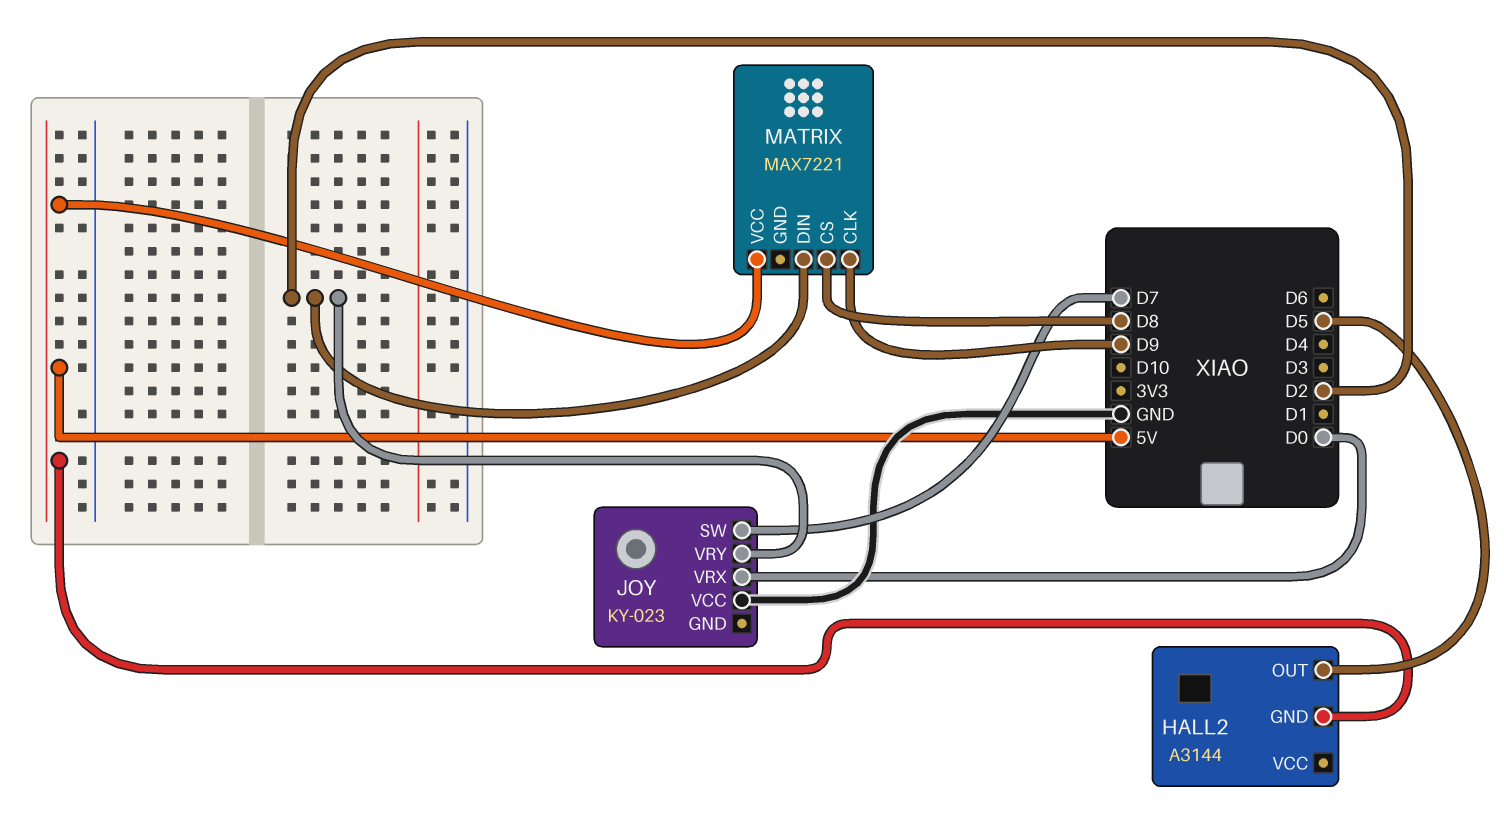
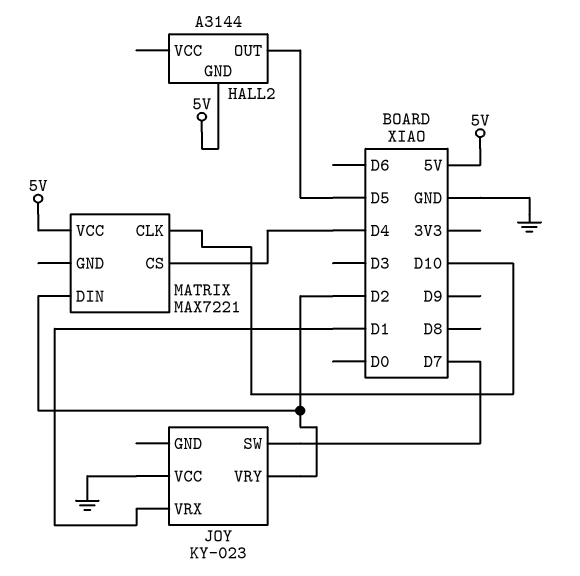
JOY pin VRX: D0 -> D1
MATRIX pin CLK: D9 -> D10
MATRIX pin CS: D8 -> D4

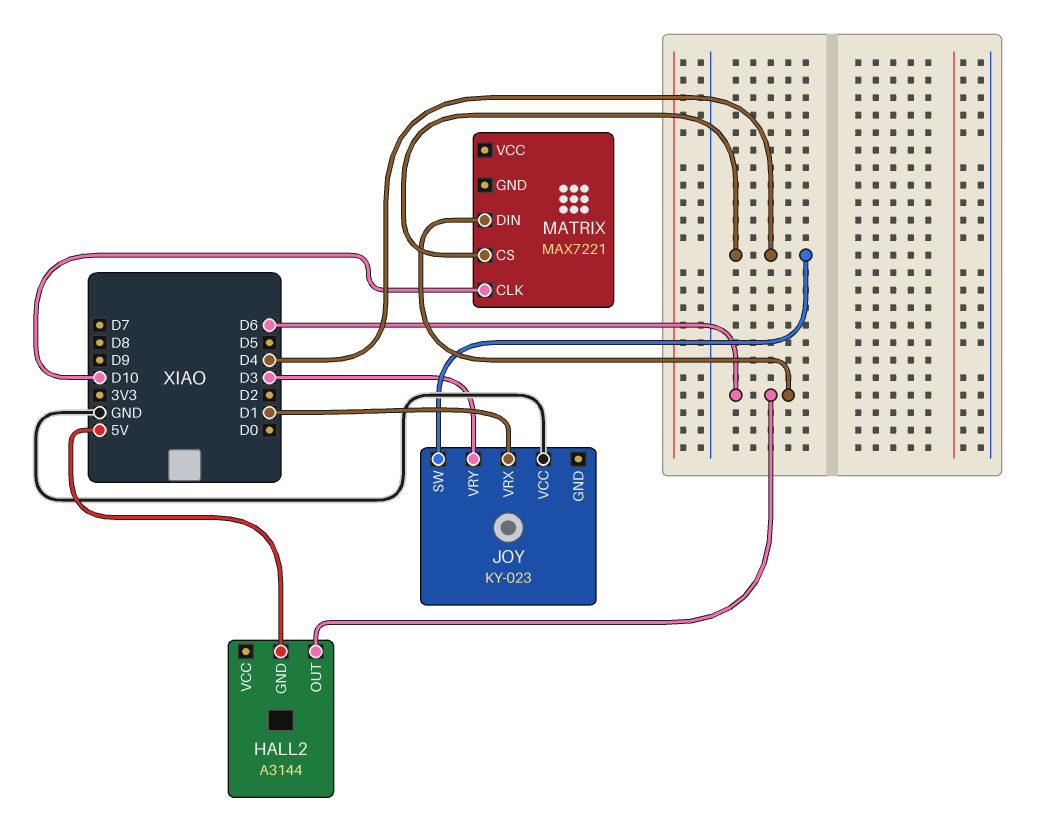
HALL2 pin OUT: D5 -> D6
JOY pin SW: D7 -> D4
JOY pin VRY: D2 -> D3
MATRIX pin DIN: D2 -> D6
MATRIX pin VCC: 5V -> none

